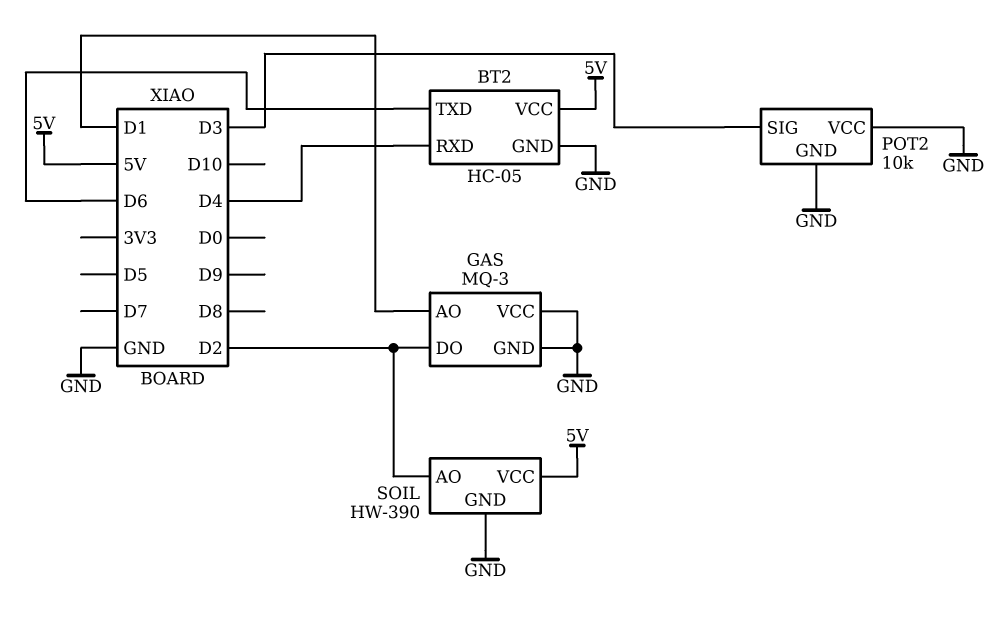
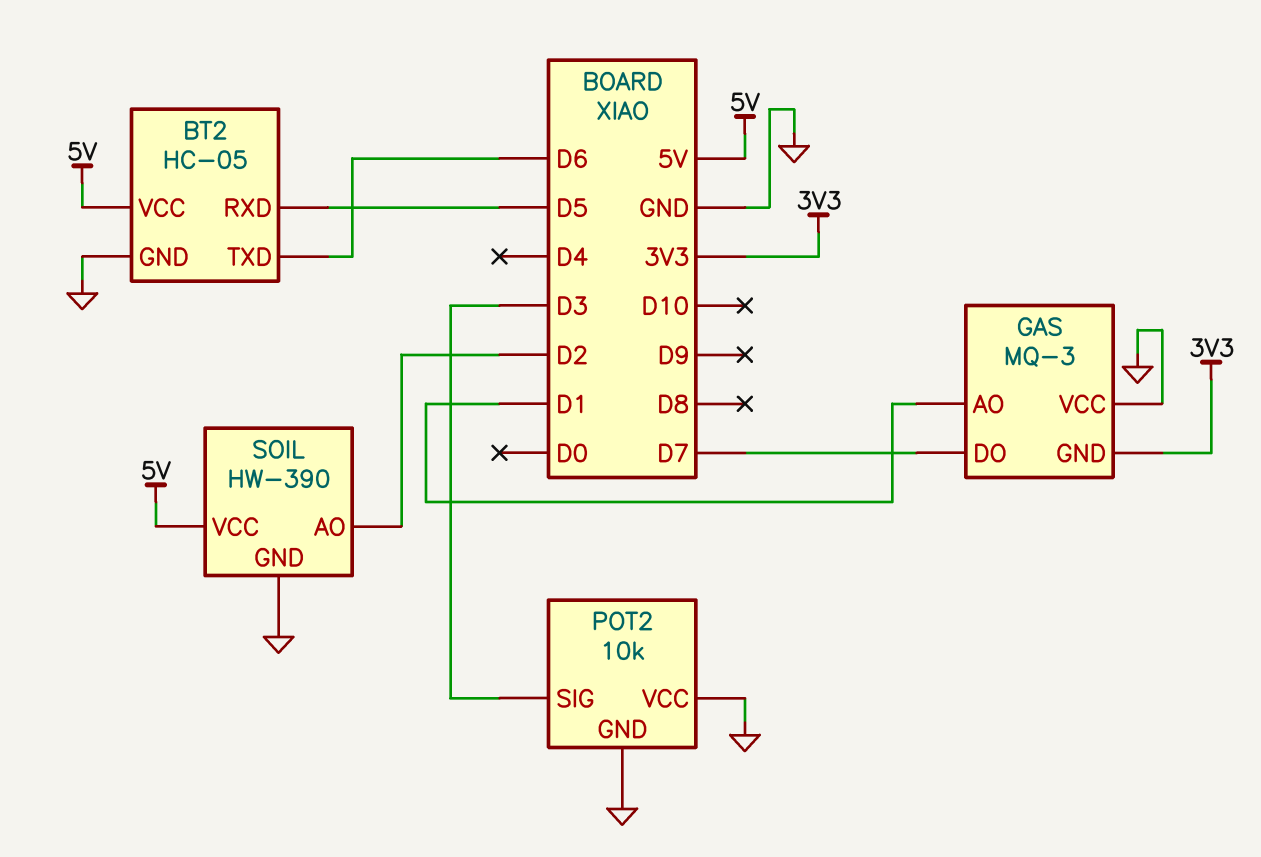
BT2 pin RXD: D4 -> D5
GAS pin DO: D2 -> D7
GAS pin GND: GND -> 3V3

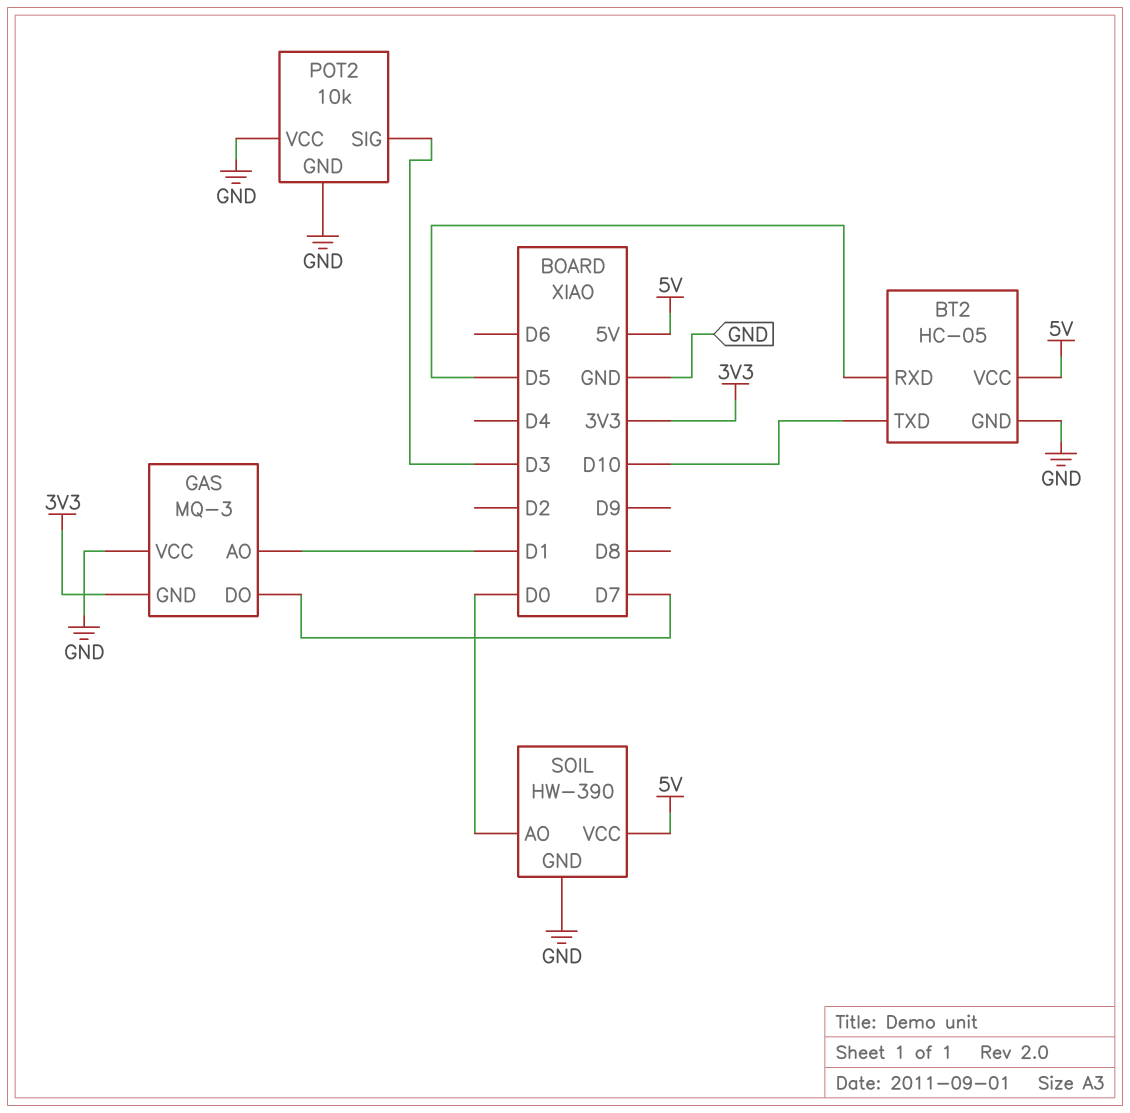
BT2 pin TXD: D6 -> D10
SOIL pin AO: D2 -> D0

